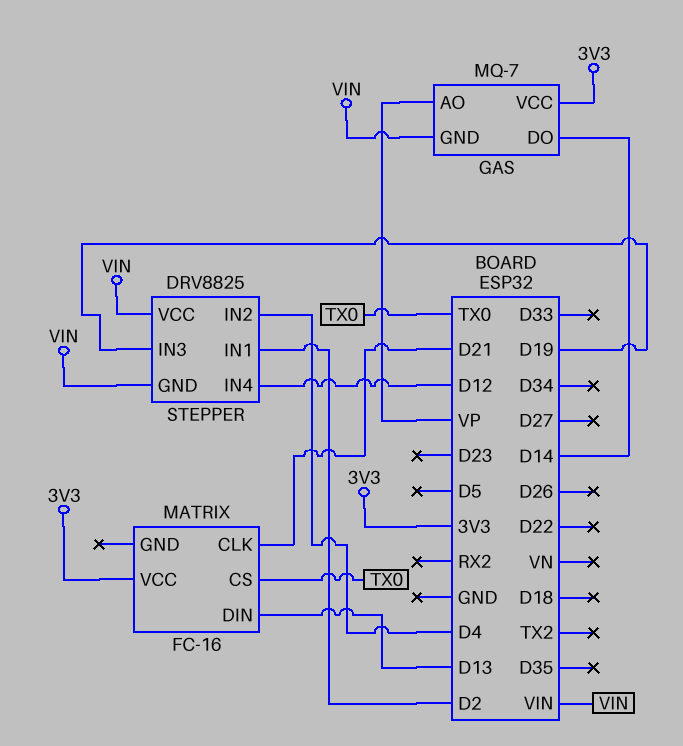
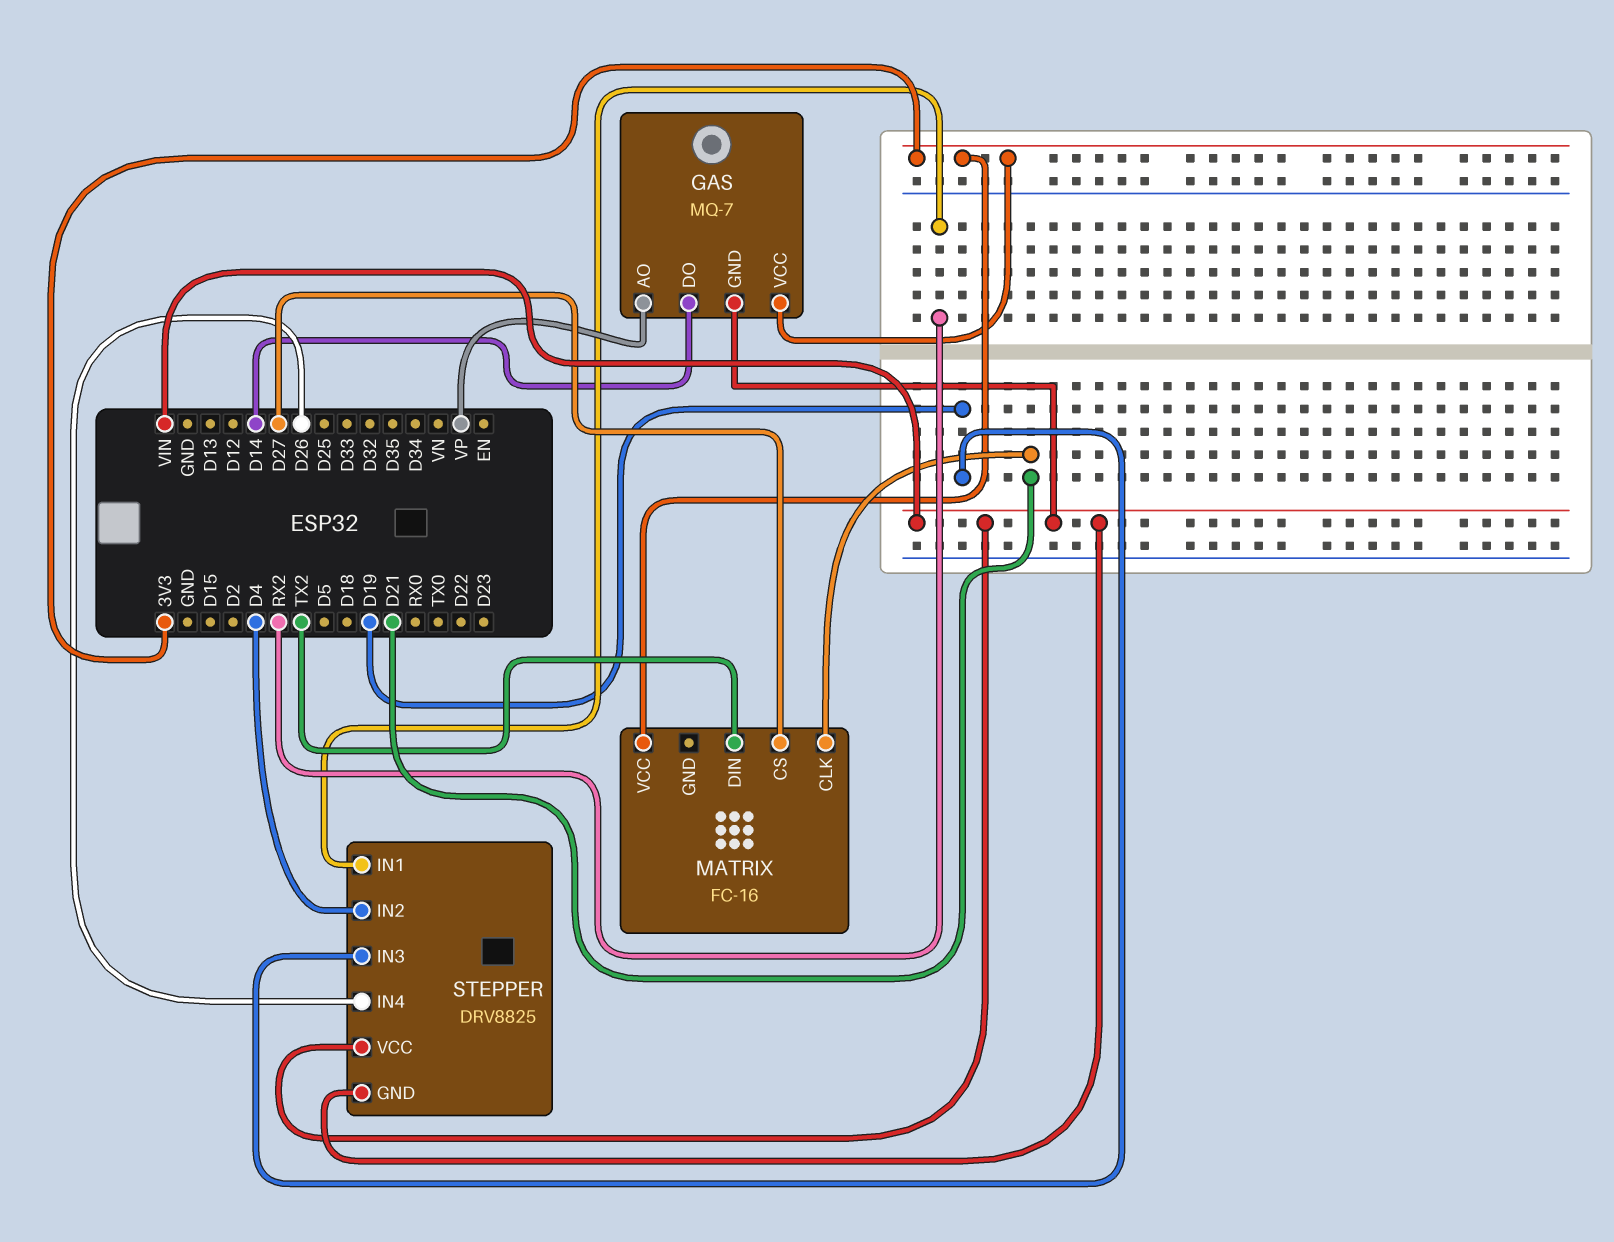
MATRIX pin CS: TX0 -> D27
MATRIX pin DIN: D13 -> TX2
STEPPER pin IN1: D2 -> RX2
STEPPER pin IN4: D12 -> D26

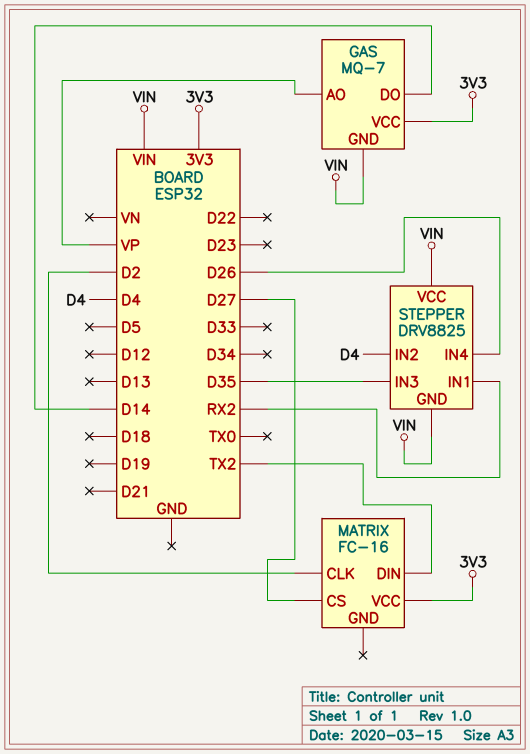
MATRIX pin CLK: D21 -> D2
STEPPER pin IN3: D19 -> D35

